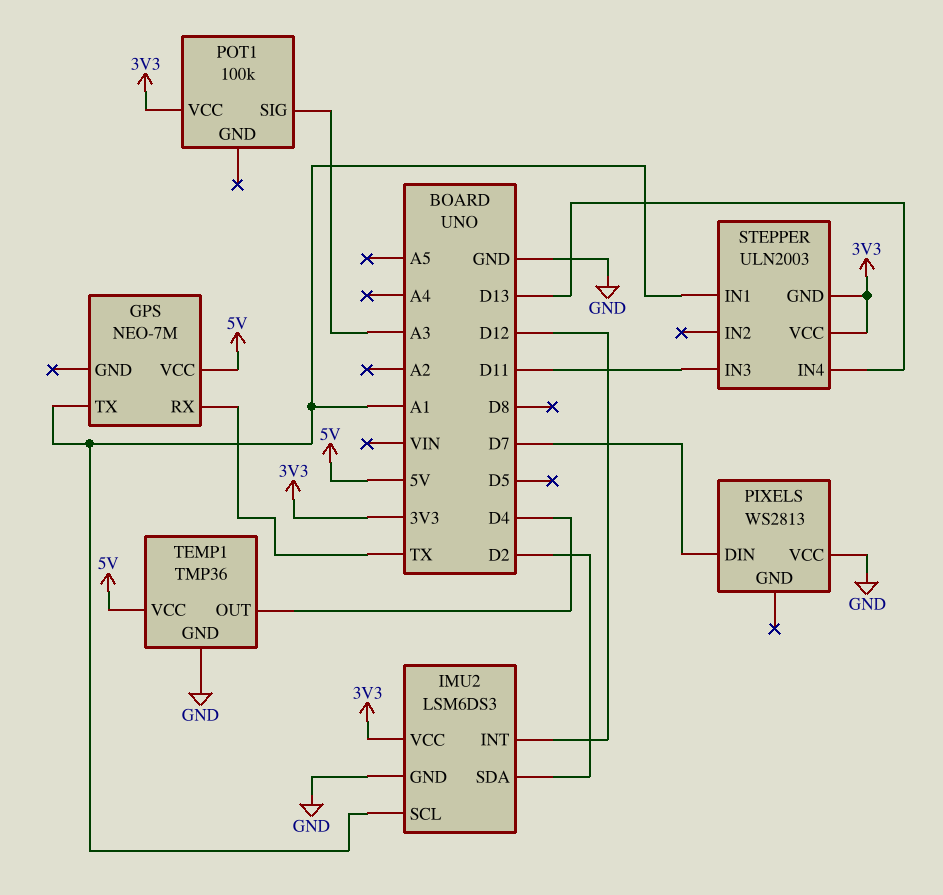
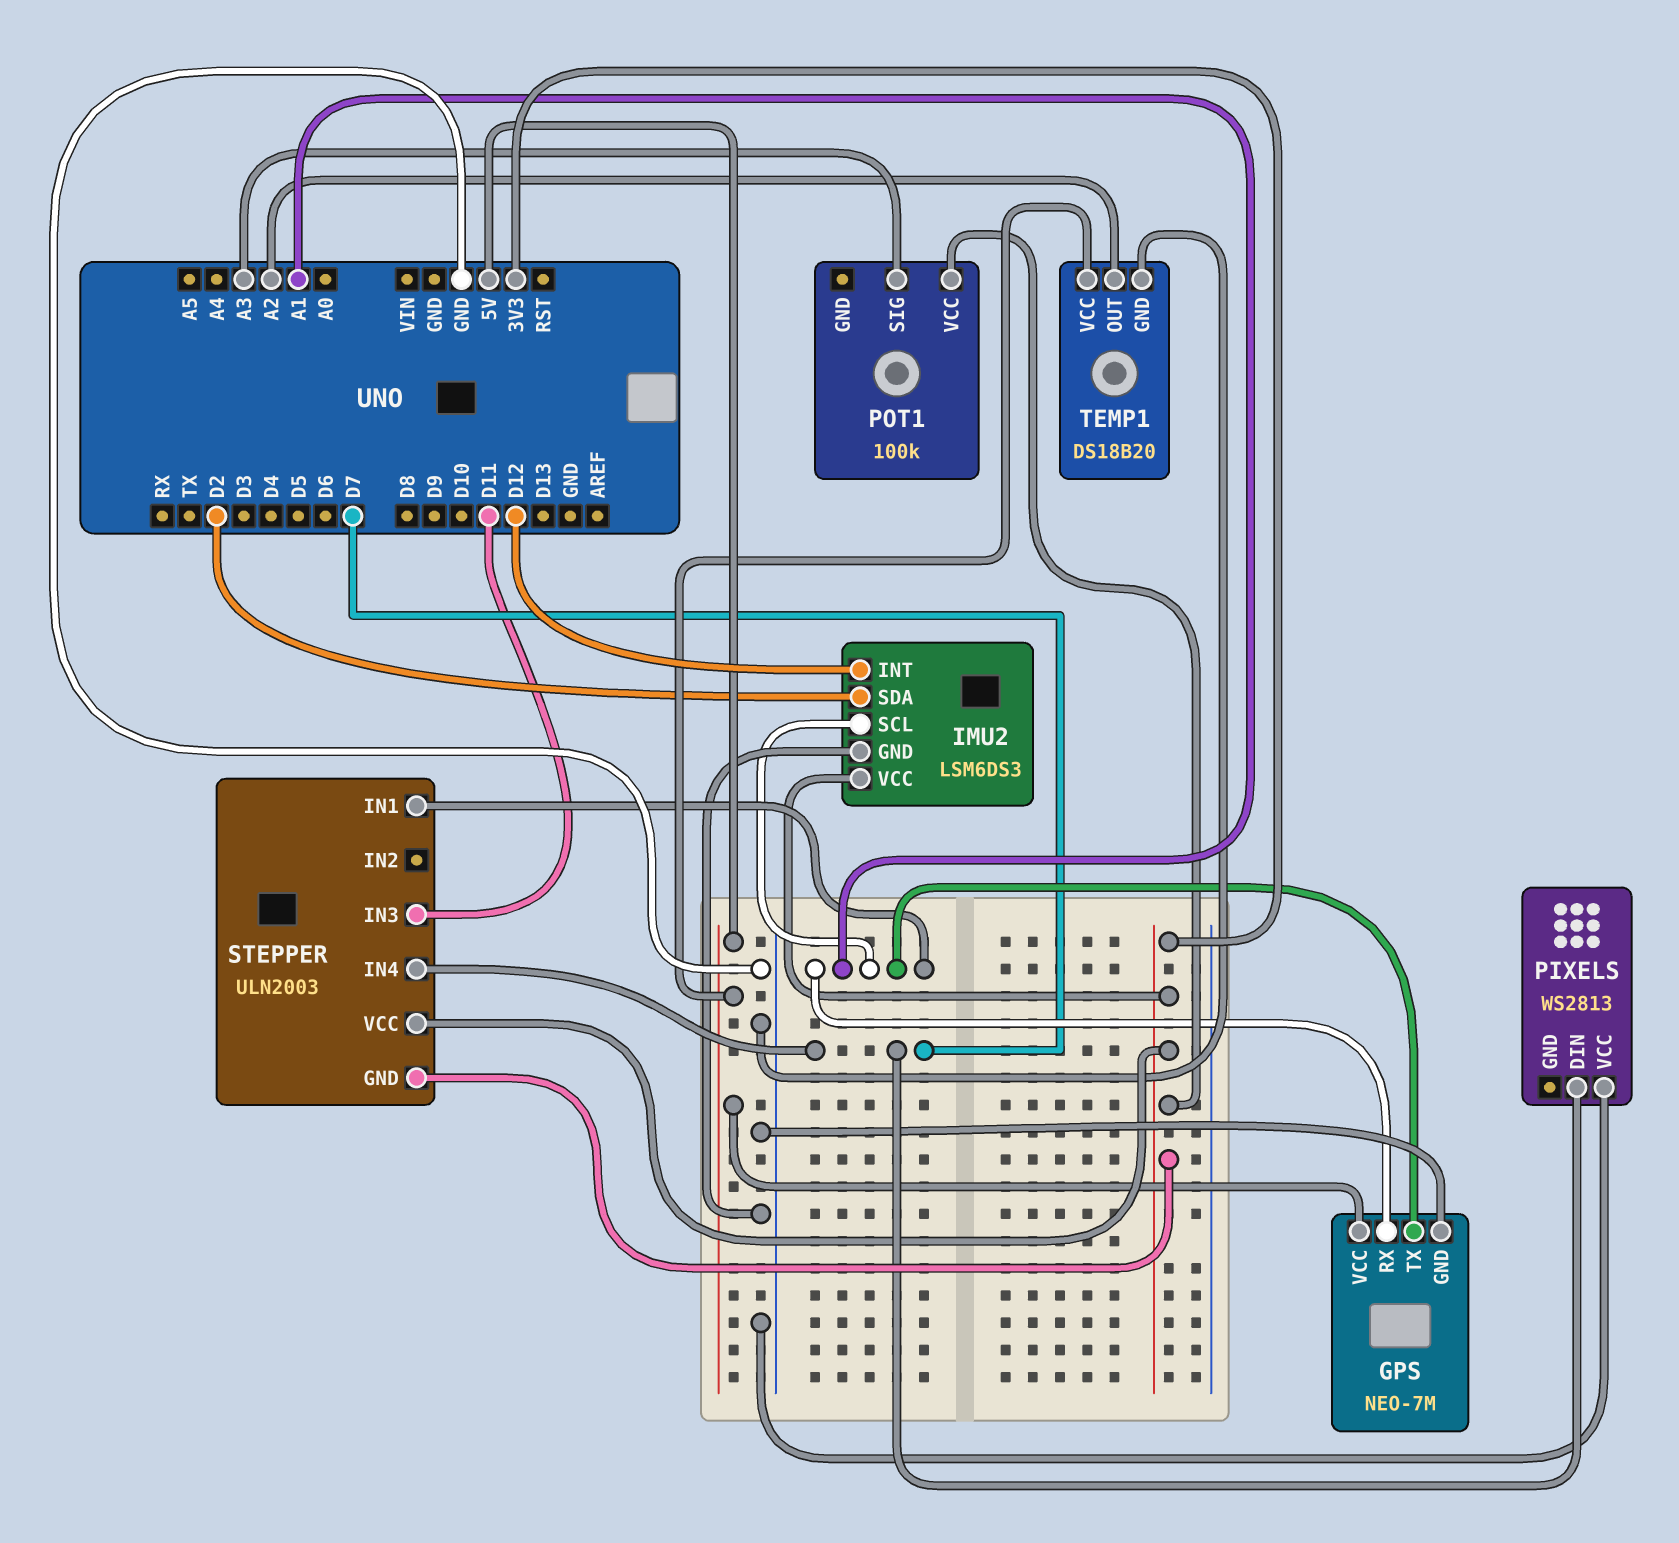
GPS pin GND: none -> GND
GPS pin RX: TX -> A1
STEPPER pin IN4: D13 -> D7
TEMP1: TMP36 -> DS18B20
TEMP1 pin OUT: D4 -> A2

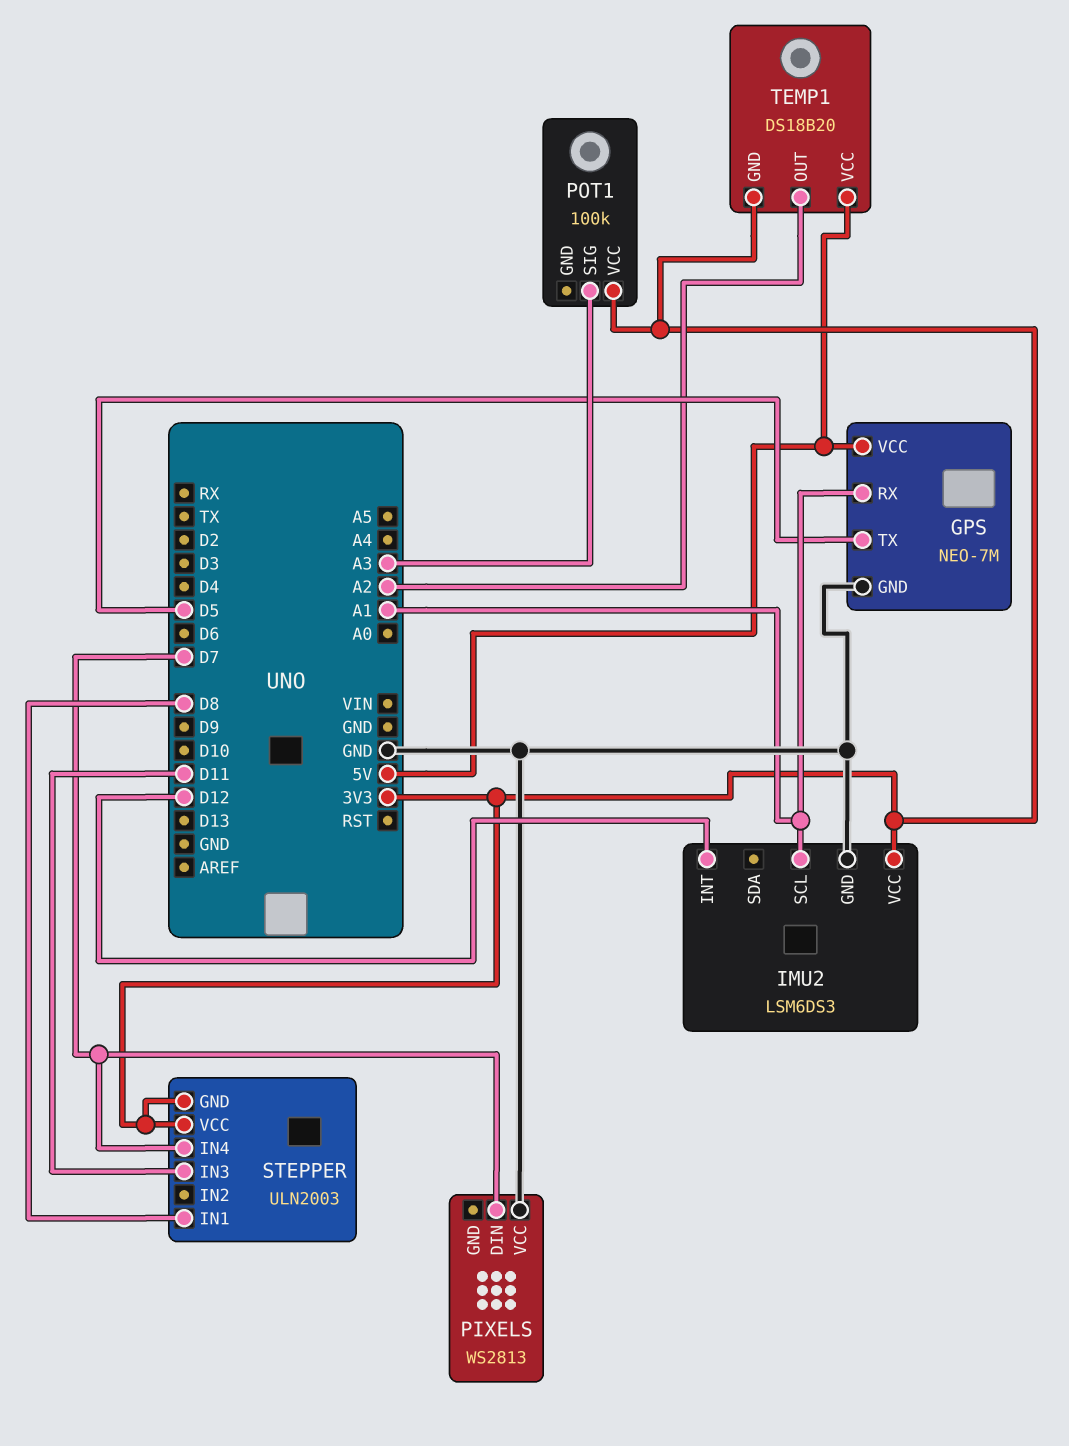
GPS pin TX: A1 -> D5
IMU2 pin SDA: D2 -> none
STEPPER pin IN1: A1 -> D8
TEMP1 pin GND: GND -> 3V3

